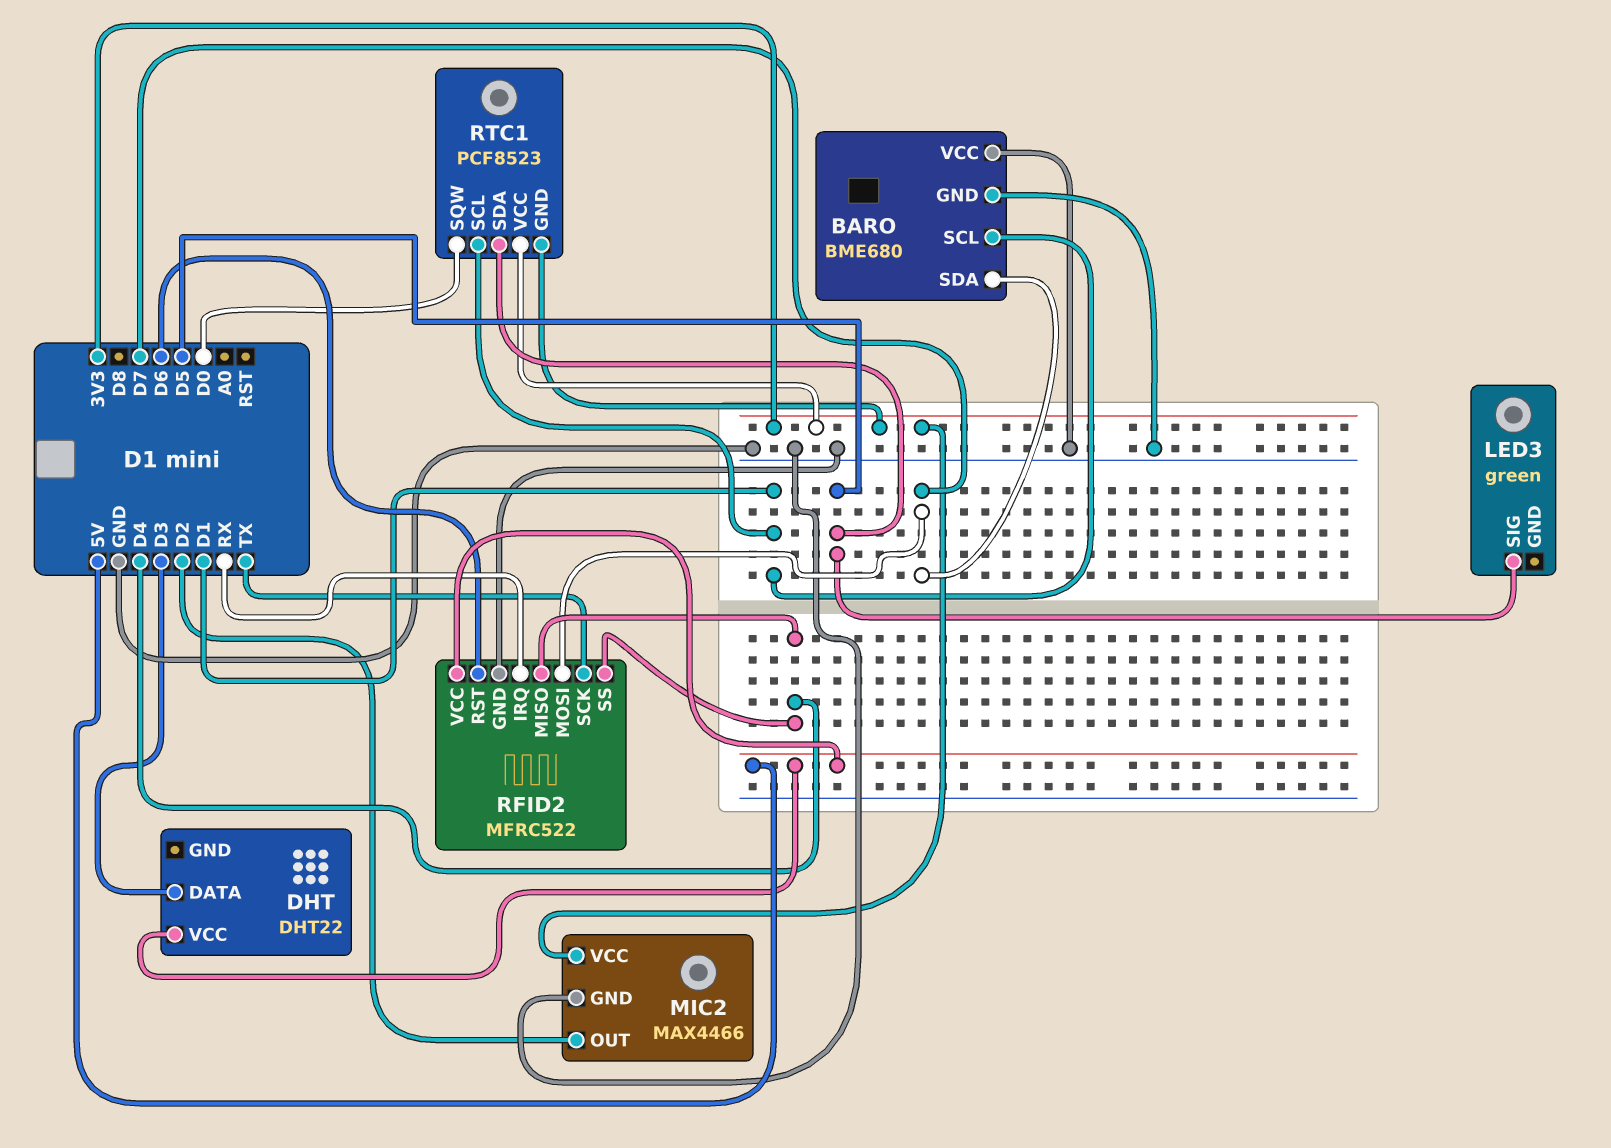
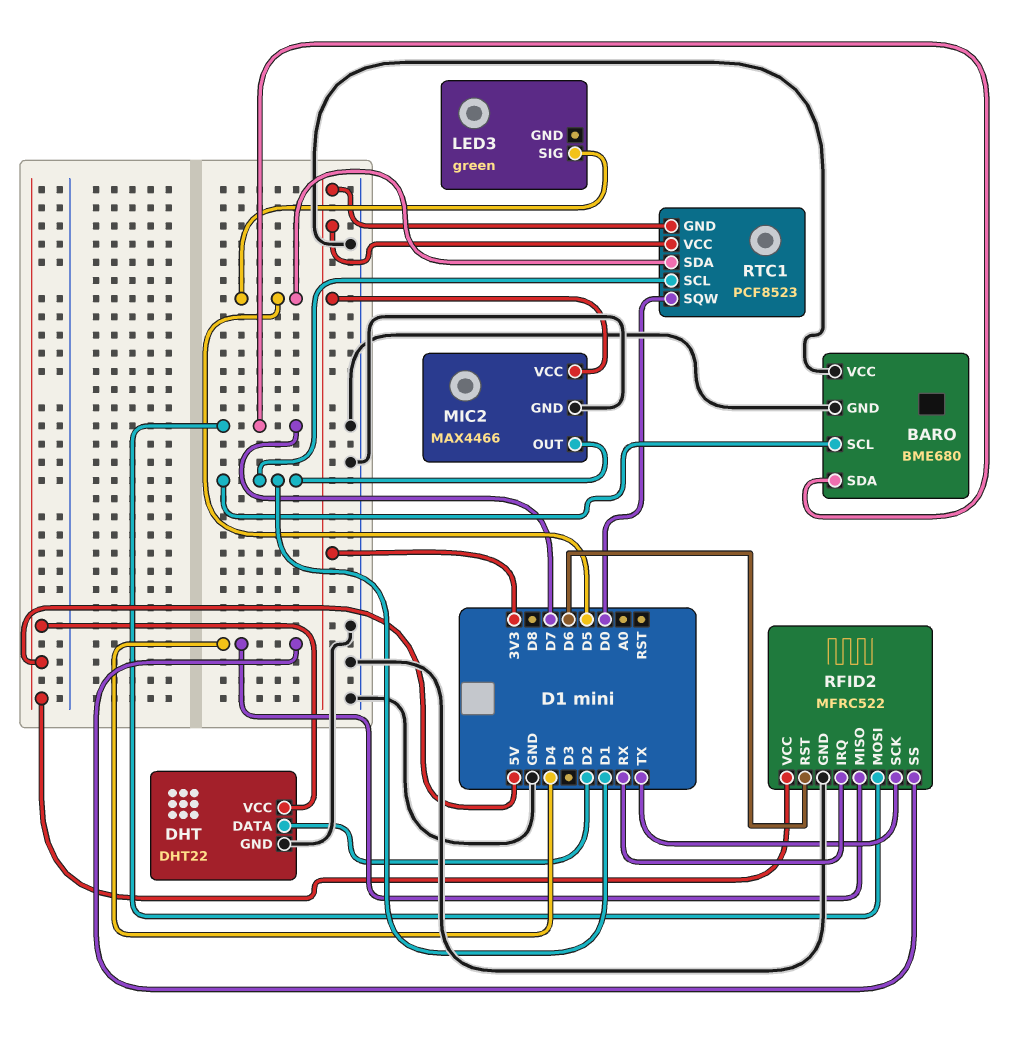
DHT pin DATA: D3 -> D2
DHT pin GND: none -> GND
MIC2 pin OUT: D2 -> D1

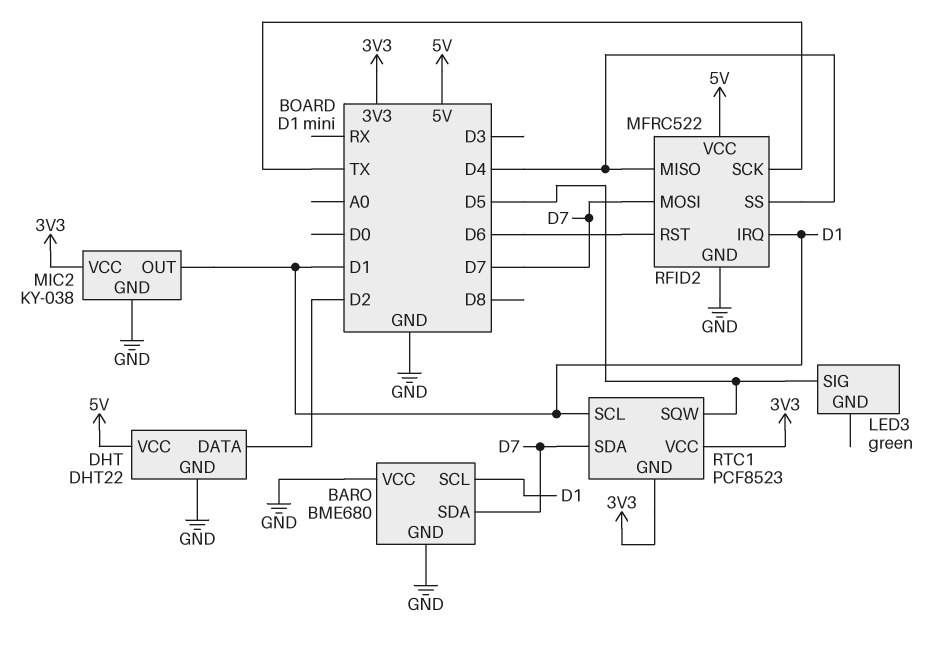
MIC2: MAX4466 -> KY-038
RFID2 pin IRQ: RX -> D1
RTC1 pin SDA: D5 -> D7
RTC1 pin SQW: D0 -> D5

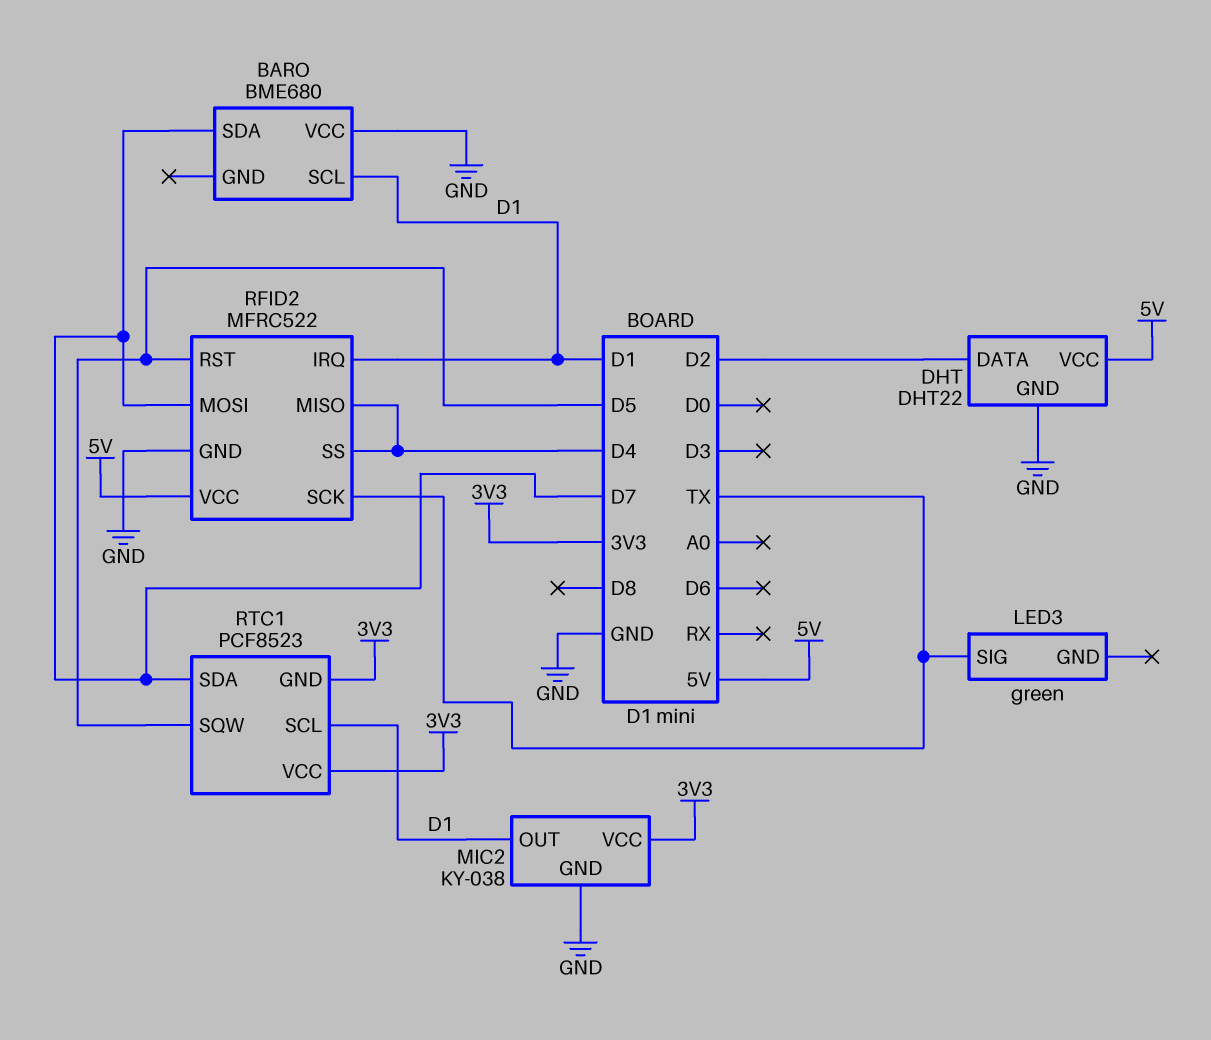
BARO pin GND: GND -> none
LED3 pin SIG: D5 -> TX
RFID2 pin RST: D6 -> D5

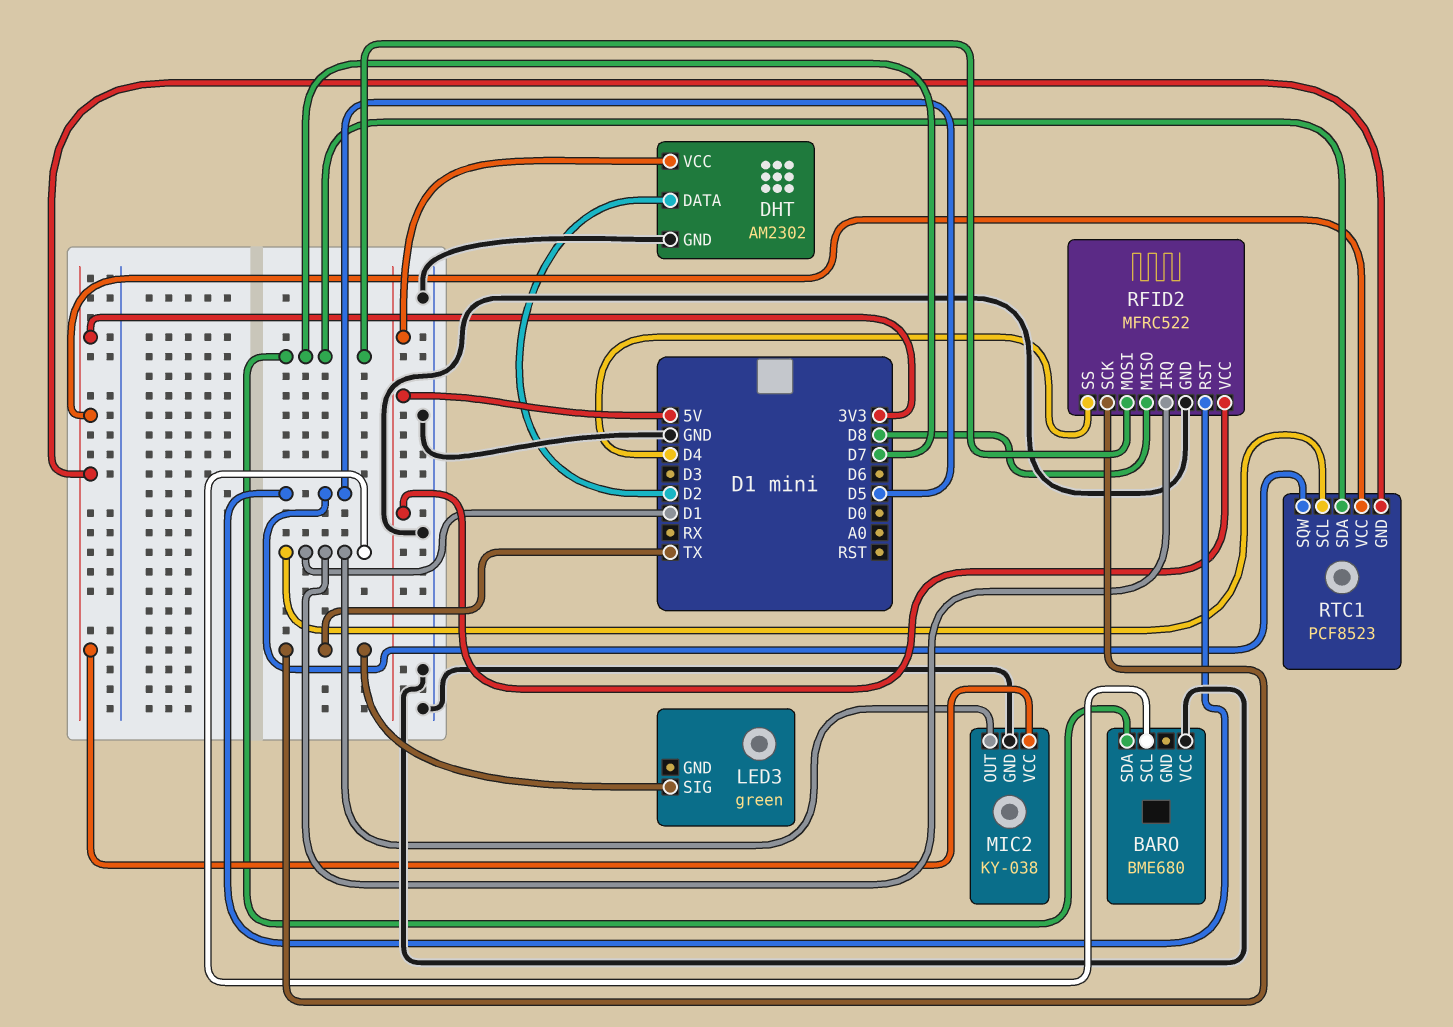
DHT: DHT22 -> AM2302
RFID2 pin MISO: D4 -> D8

